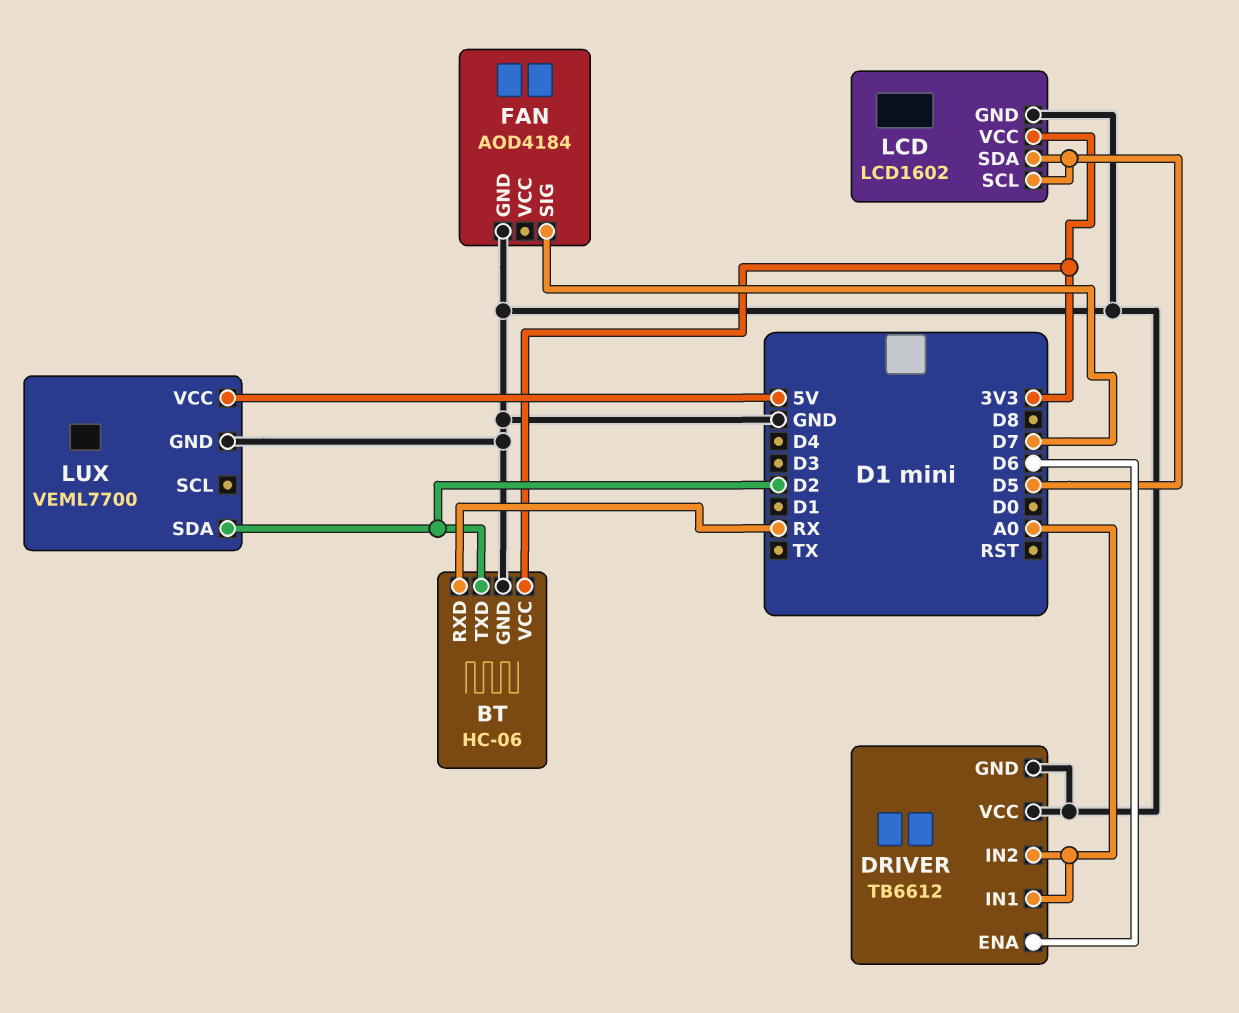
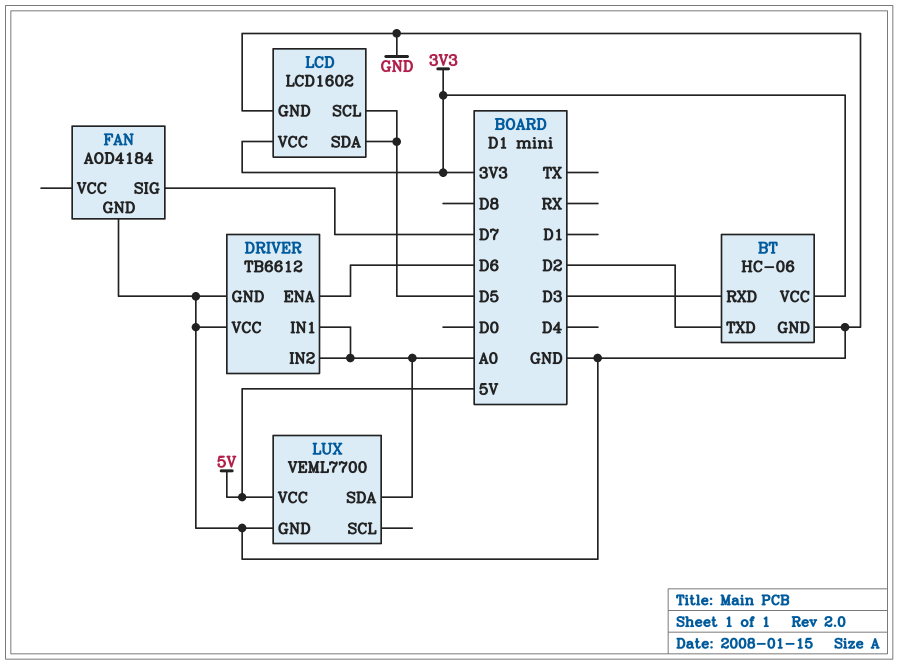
BT pin RXD: RX -> D3
LUX pin SDA: D2 -> A0

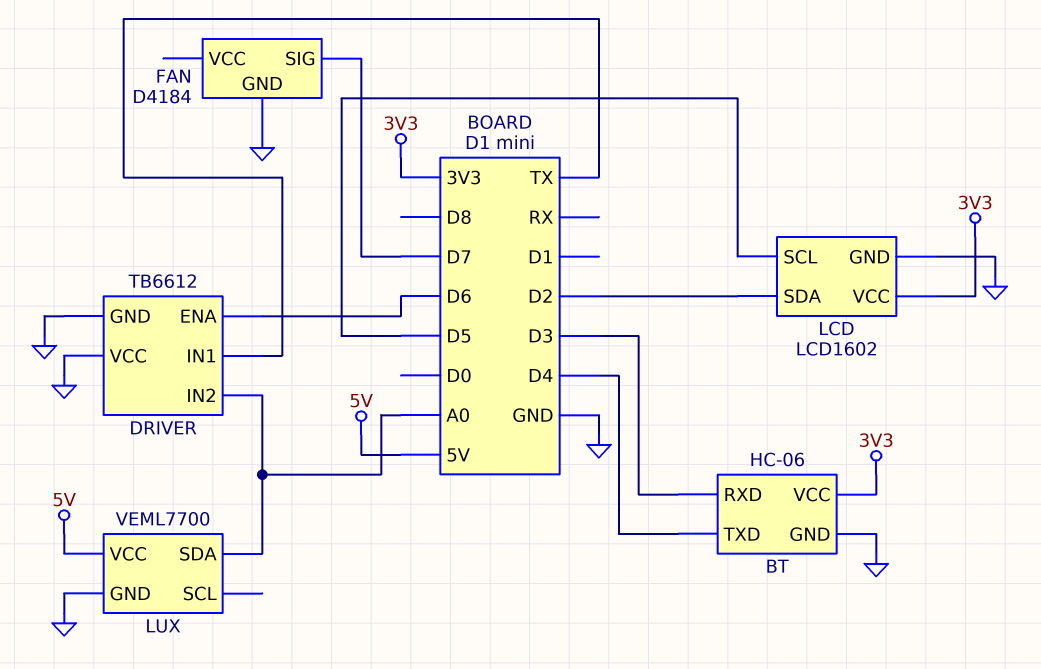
BT pin TXD: D2 -> D4
DRIVER pin IN1: A0 -> TX
FAN: AOD4184 -> D4184
LCD pin SDA: D5 -> D2

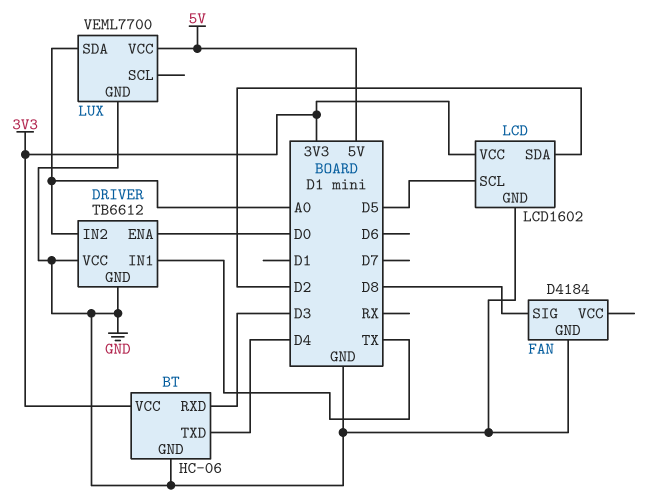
DRIVER pin ENA: D6 -> D0
FAN pin SIG: D7 -> D8

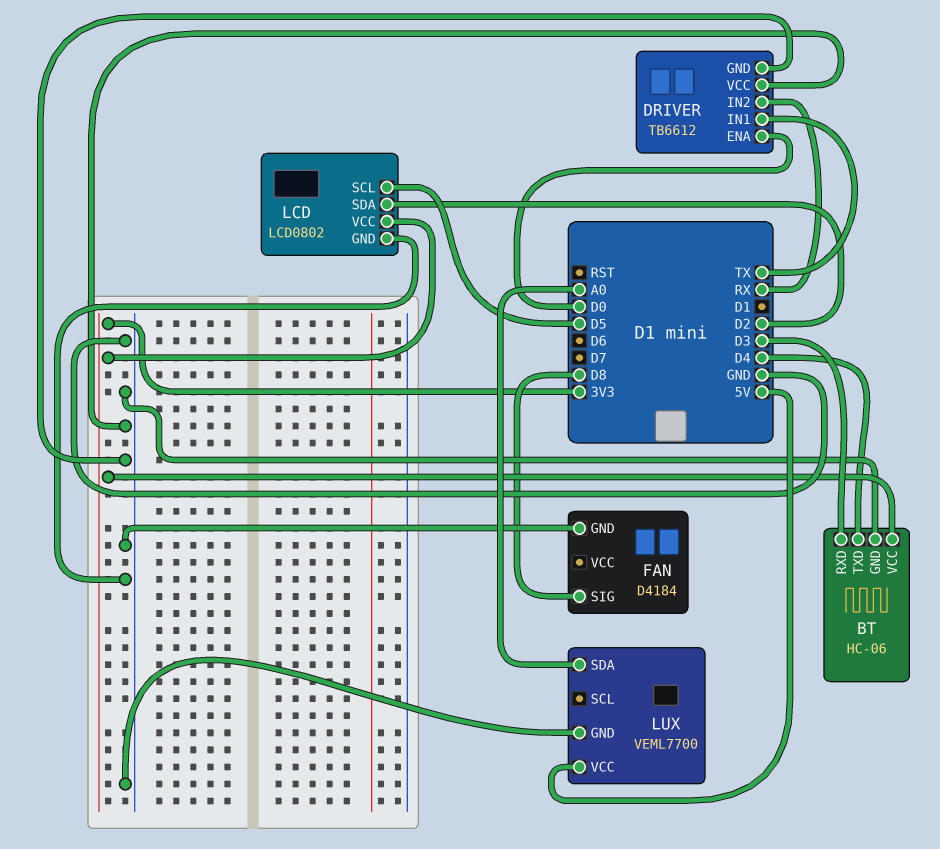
DRIVER pin IN2: A0 -> RX
LCD: LCD1602 -> LCD0802

